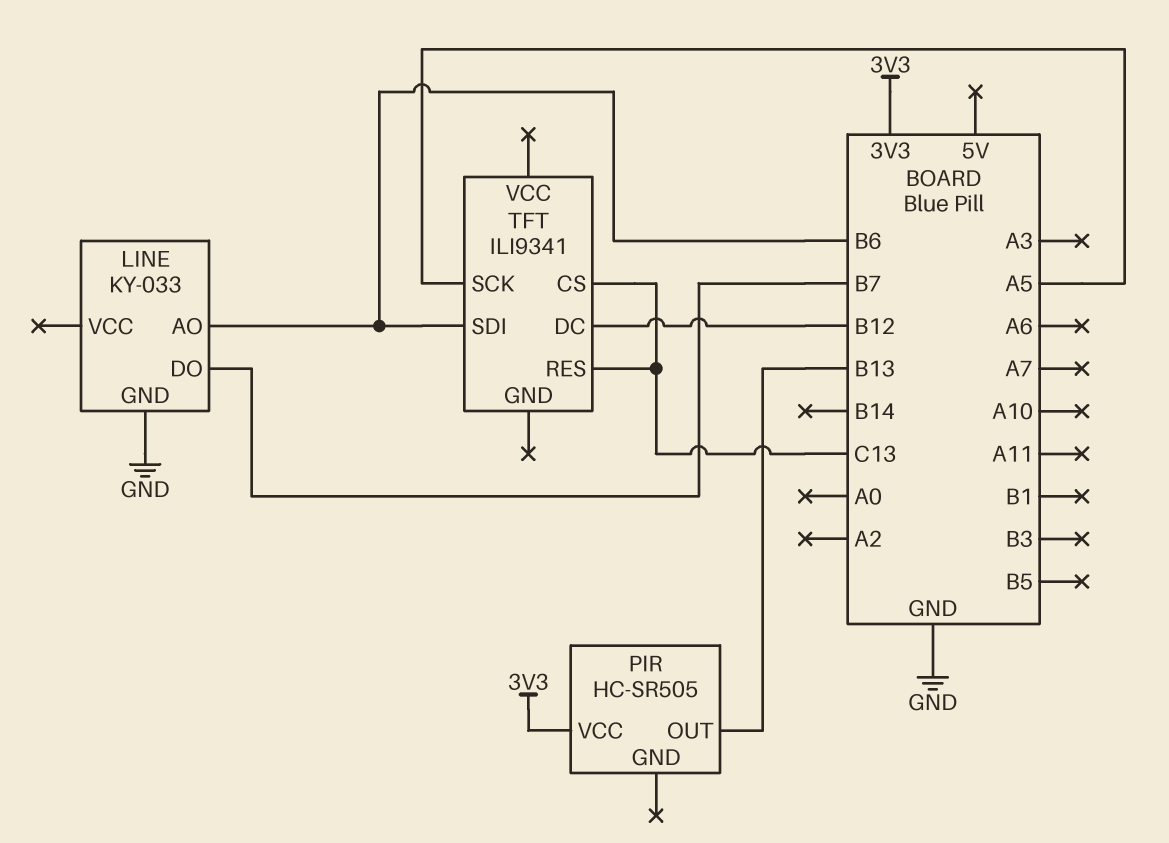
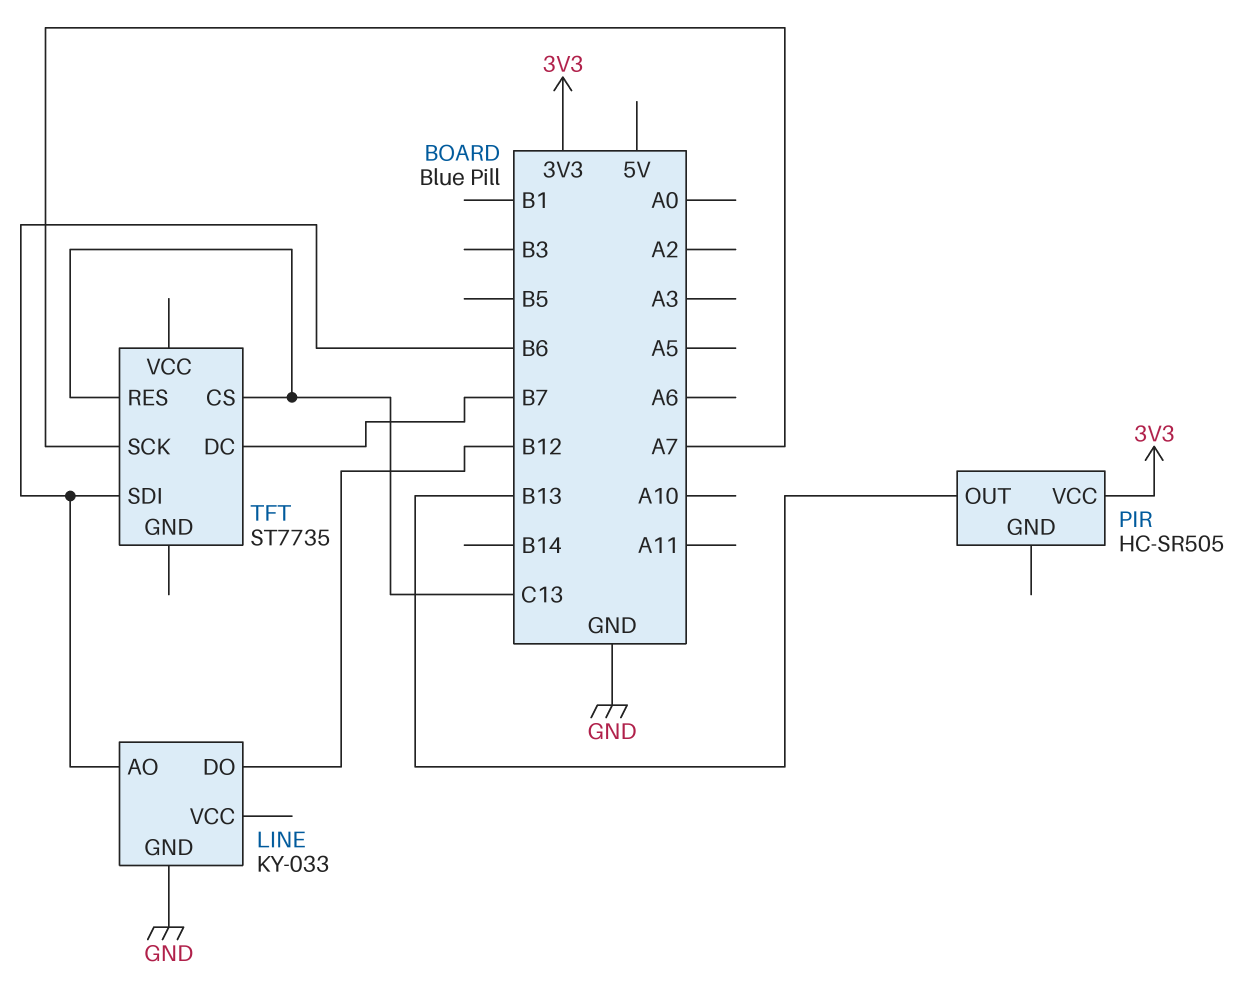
LINE pin DO: B7 -> B12
TFT: ILI9341 -> ST7735
TFT pin DC: B12 -> B7
TFT pin SCK: A5 -> A7

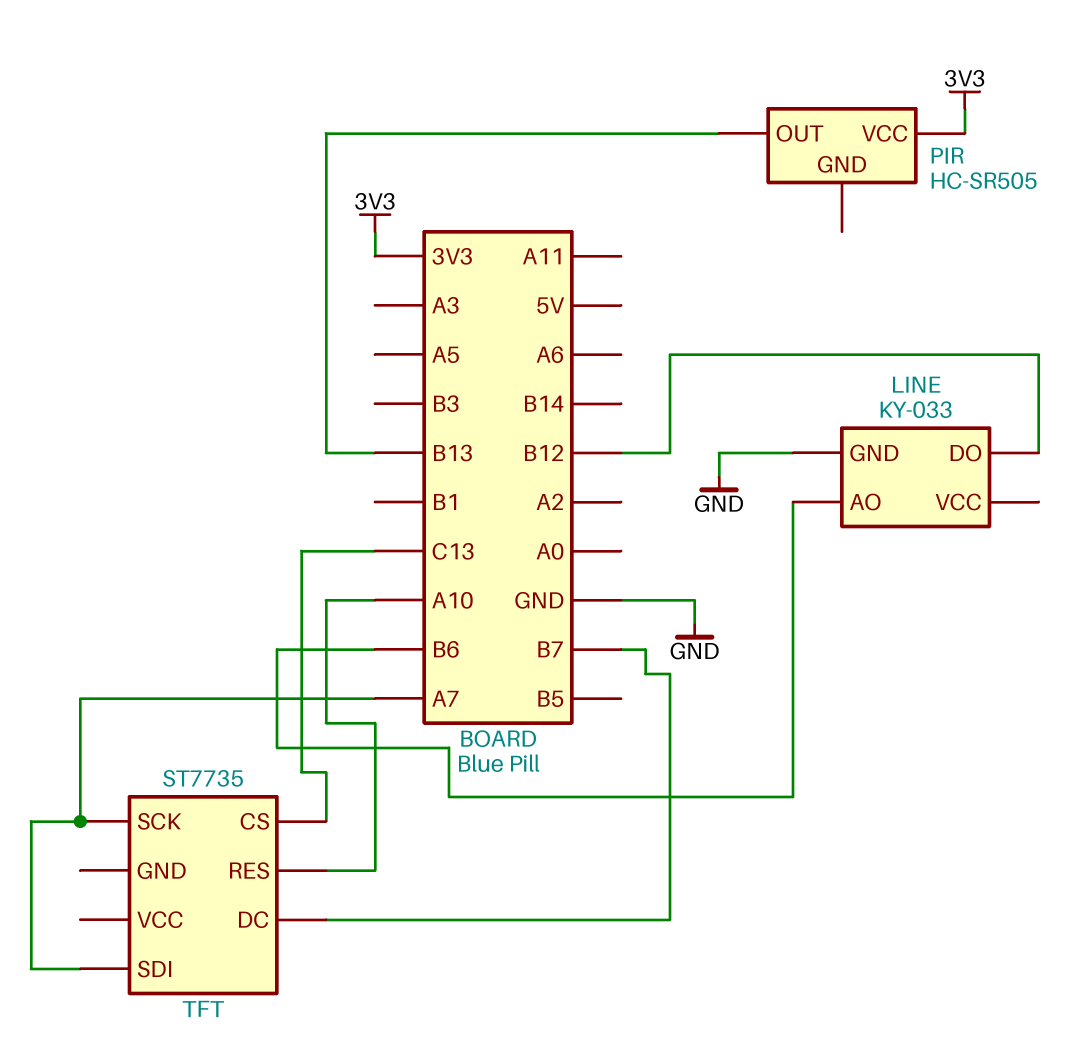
TFT pin RES: C13 -> A10
TFT pin SDI: B6 -> A7

